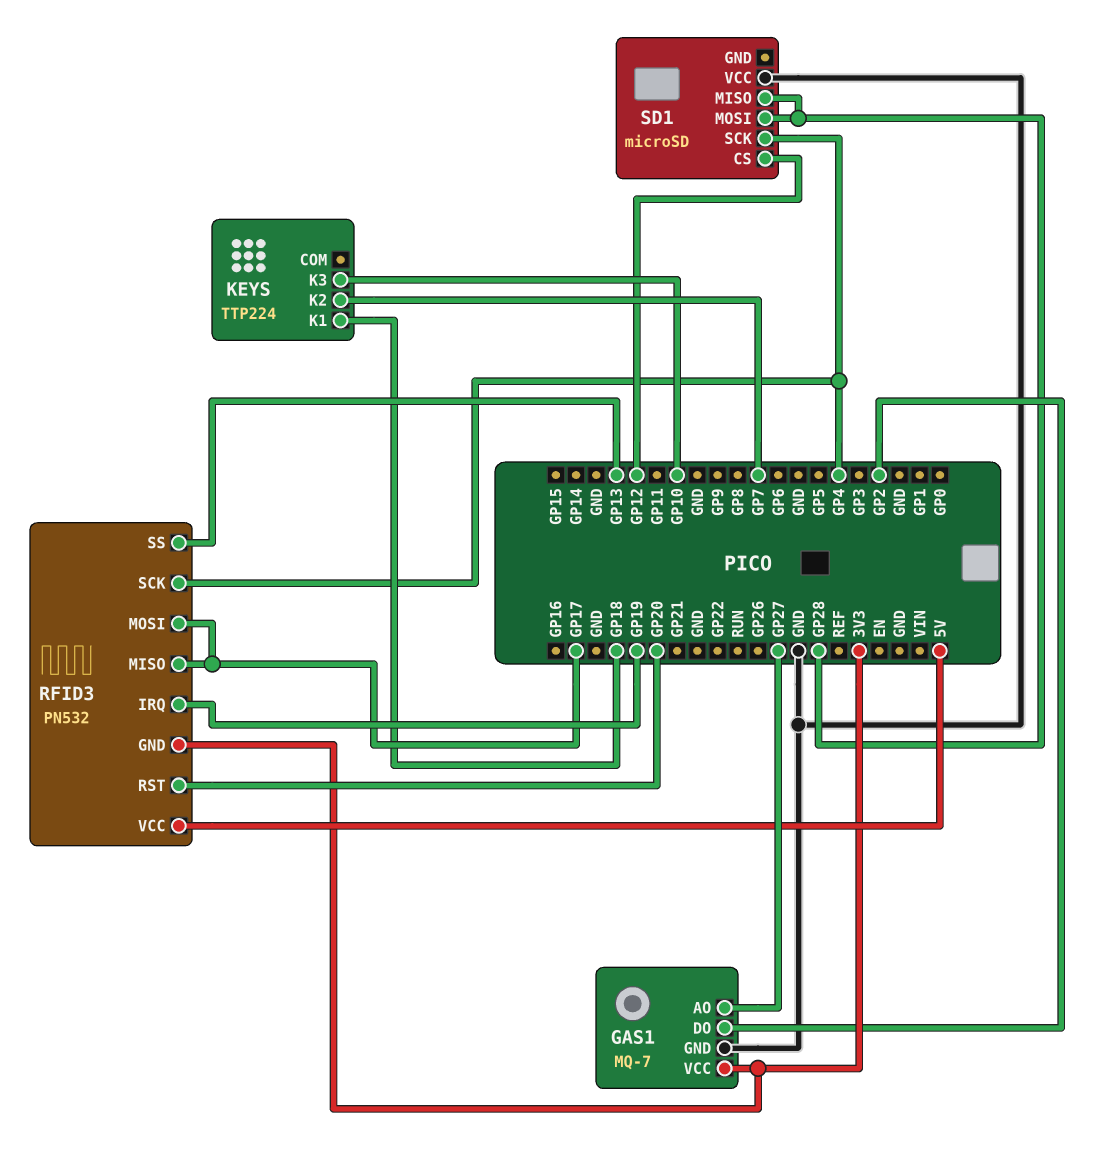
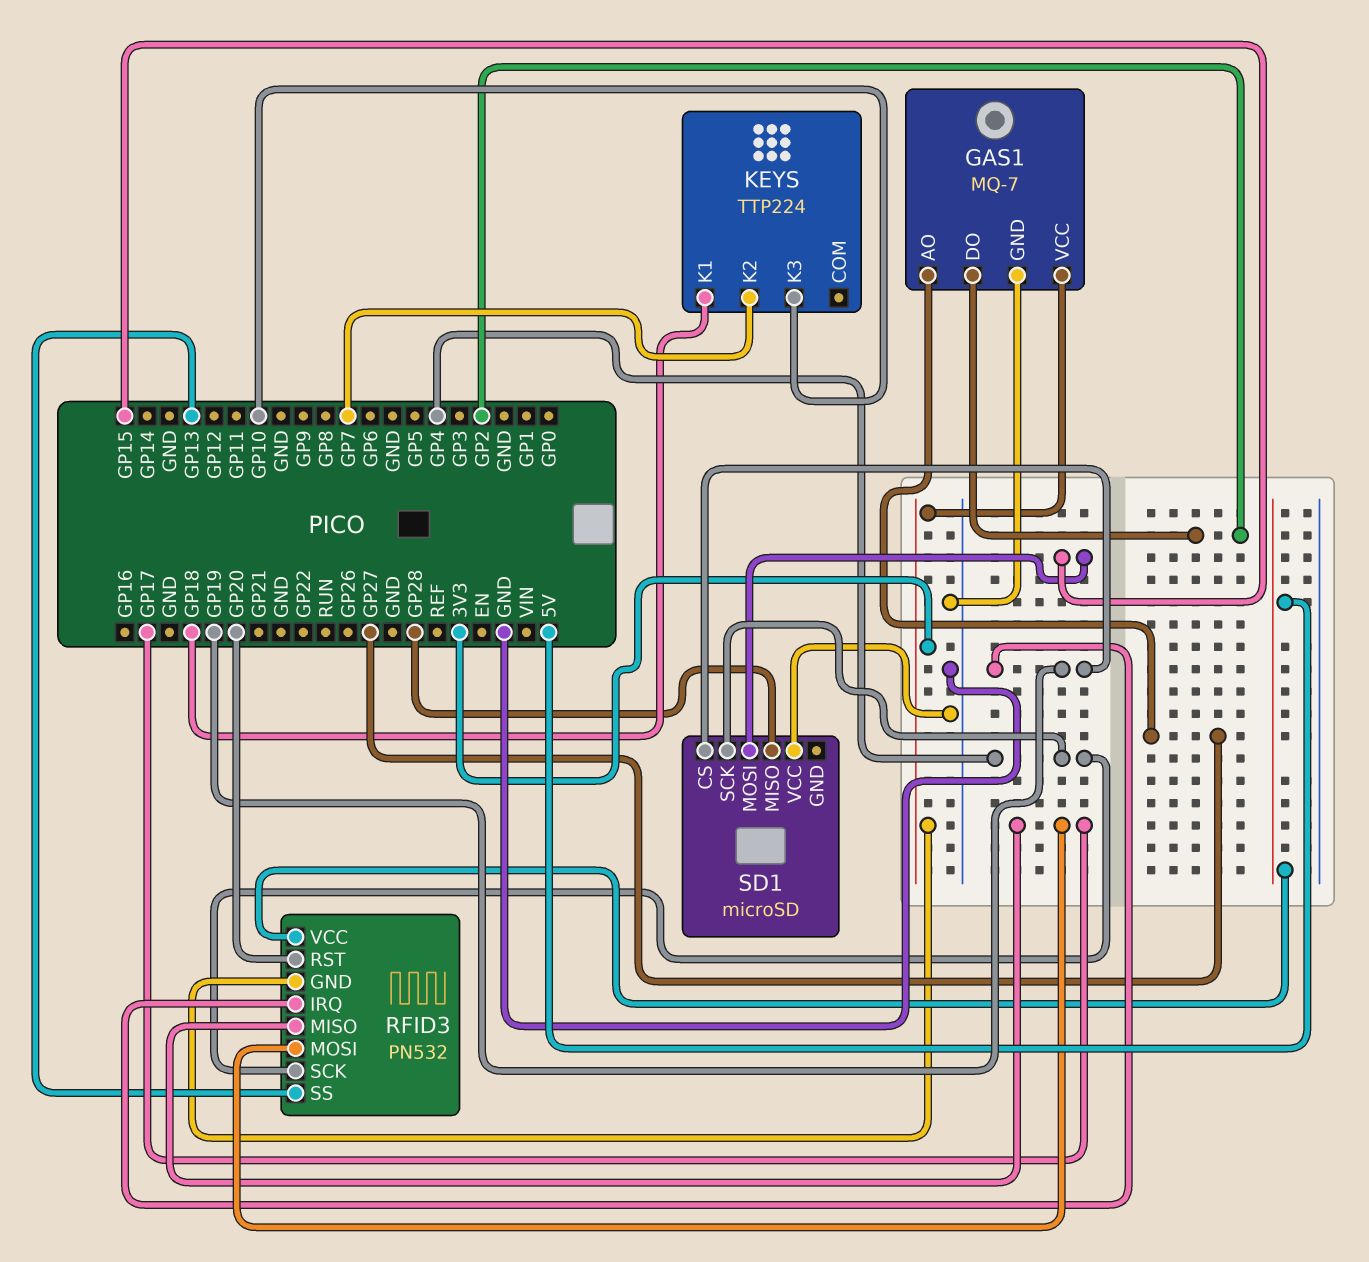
SD1 pin CS: GP12 -> GP19
SD1 pin MOSI: GP28 -> GP15

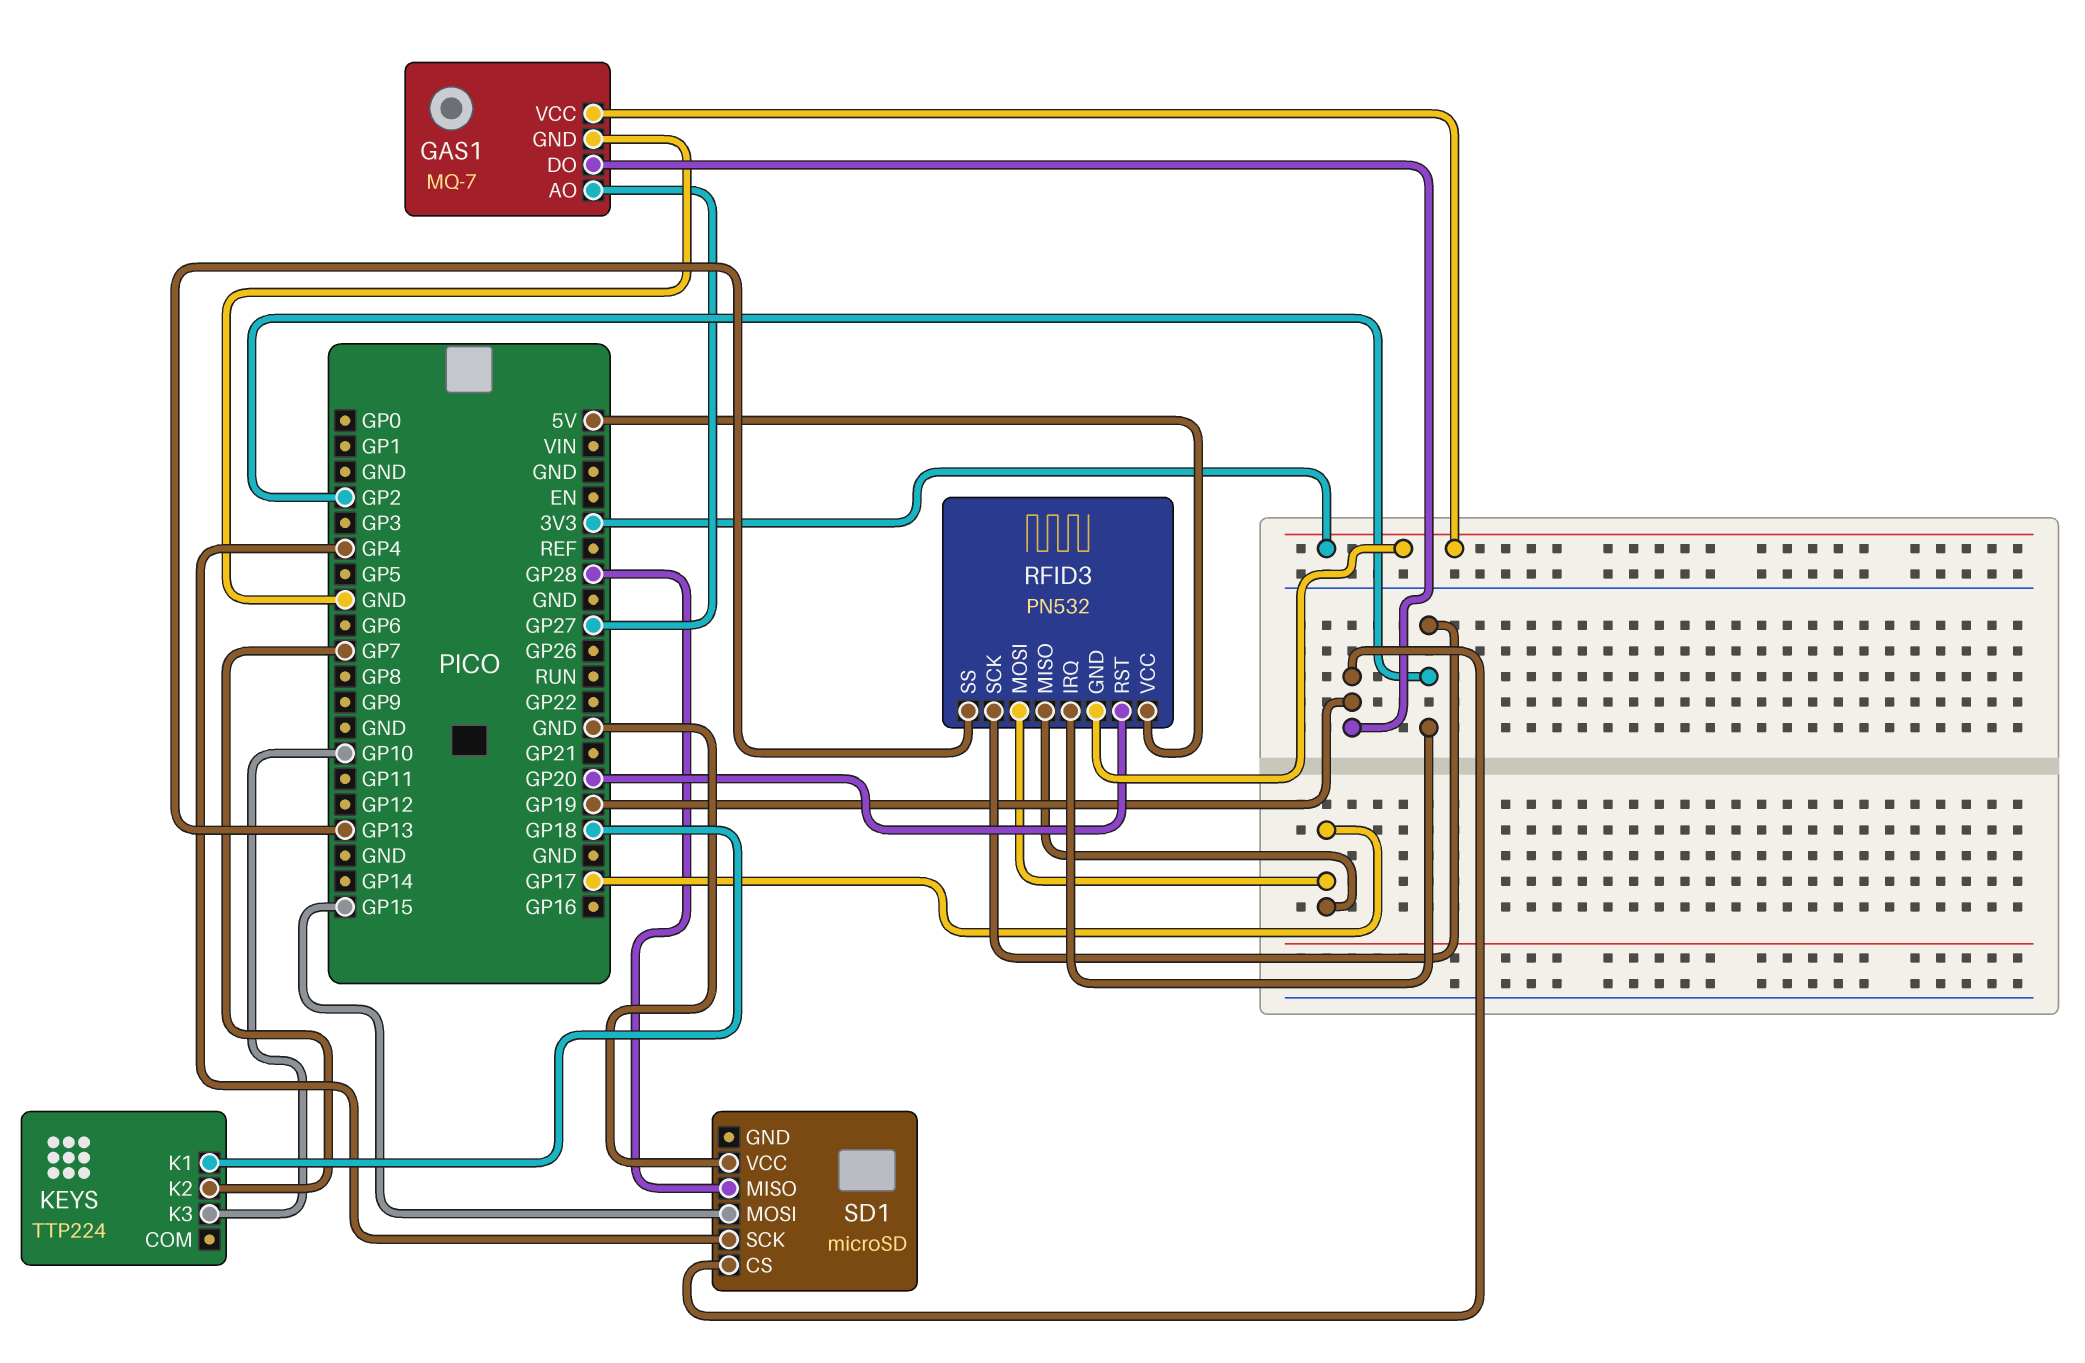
GAS1 pin DO: GP2 -> GP19
RFID3 pin IRQ: GP19 -> GP2
RFID3 pin SCK: GP4 -> GP2

